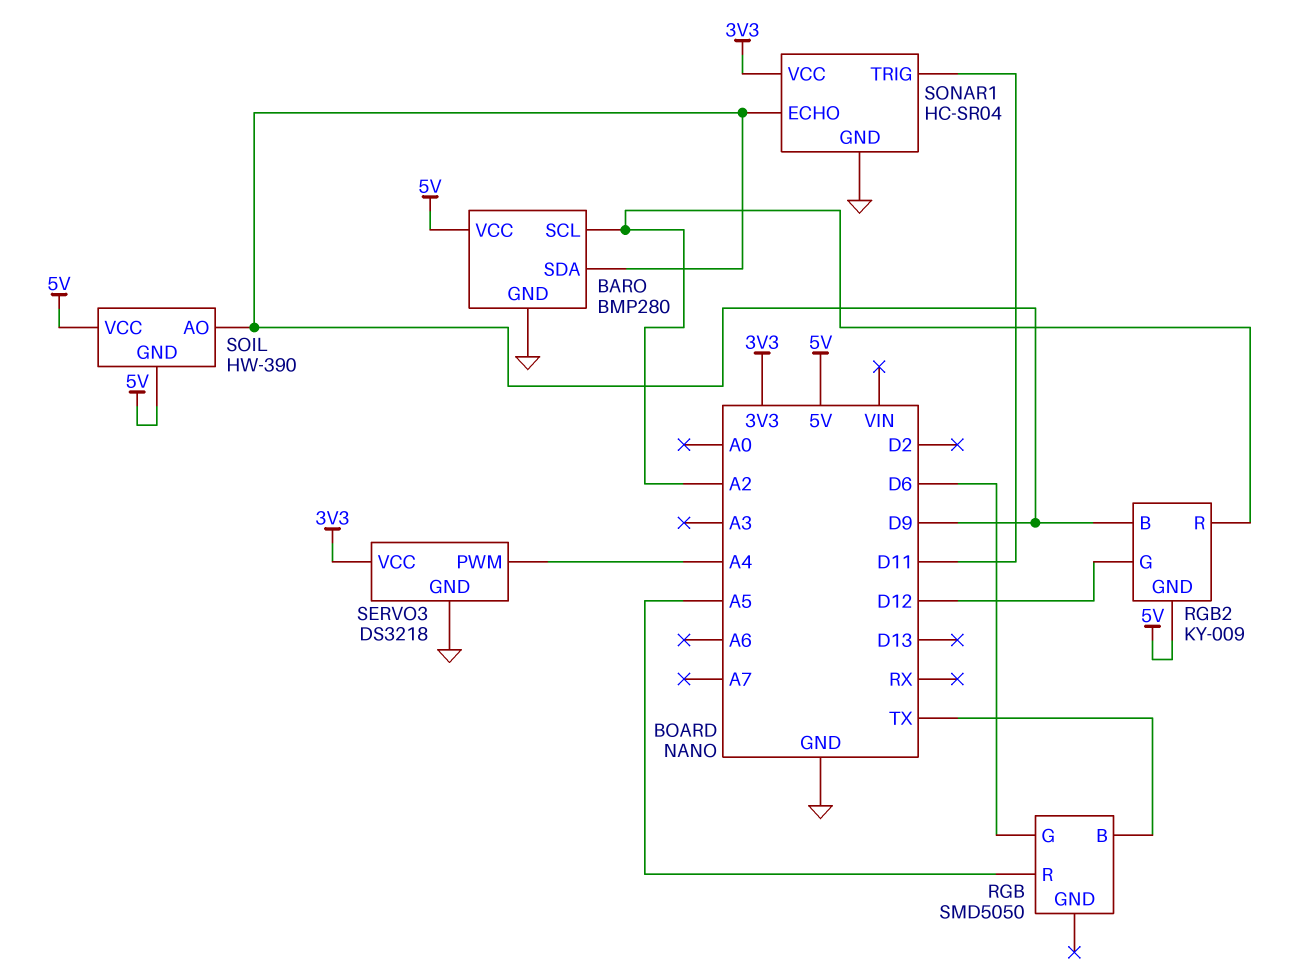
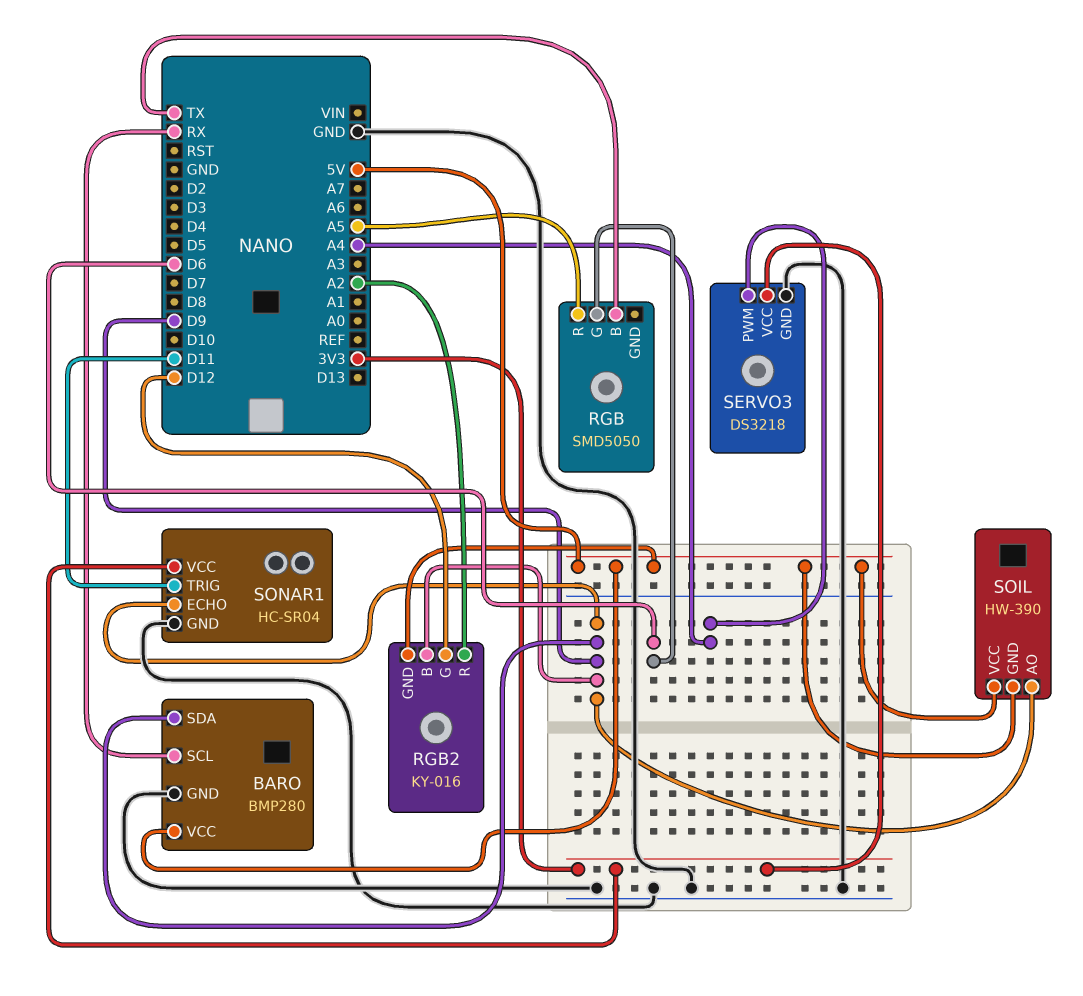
BARO pin SCL: A2 -> RX
RGB2: KY-009 -> KY-016

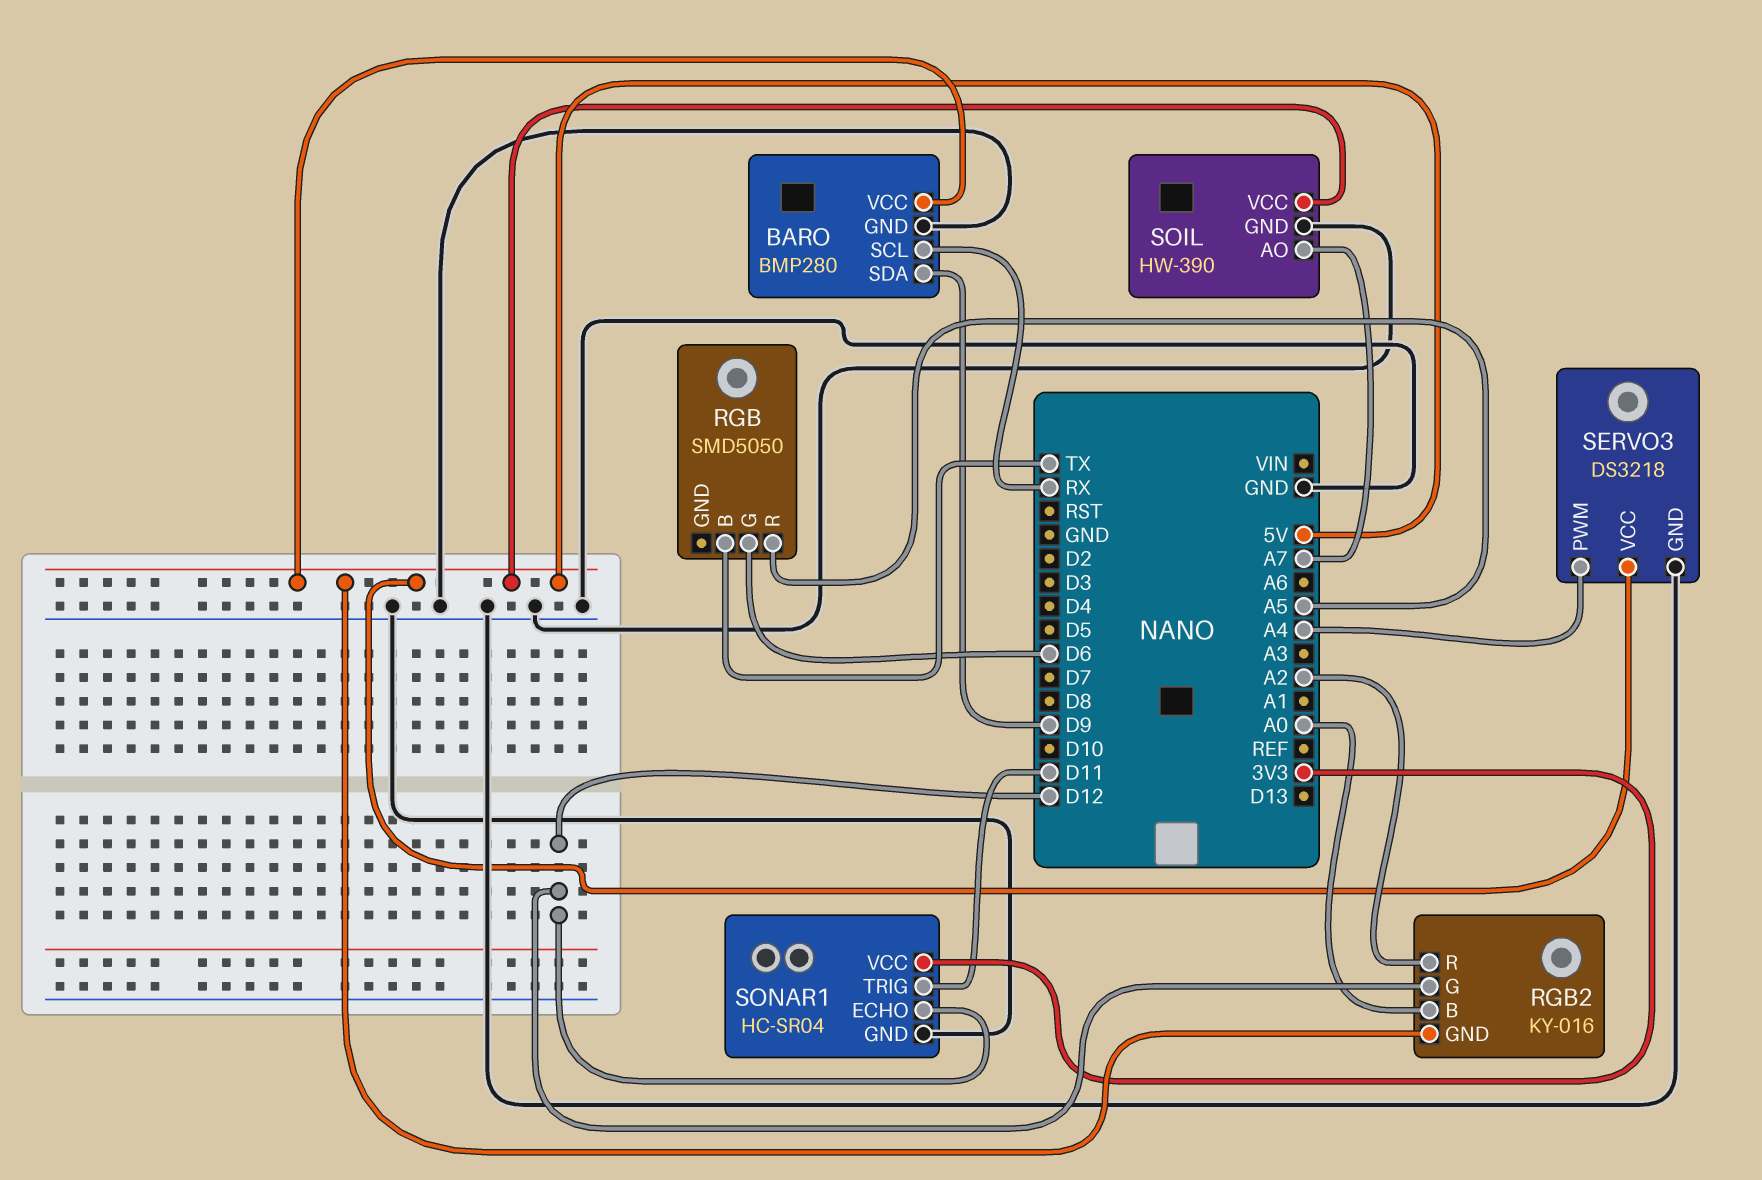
RGB2 pin B: D9 -> A0
SERVO3 pin VCC: 3V3 -> 5V
SOIL pin AO: D9 -> A7
SOIL pin GND: 5V -> GND
SONAR1 pin ECHO: D9 -> D12

